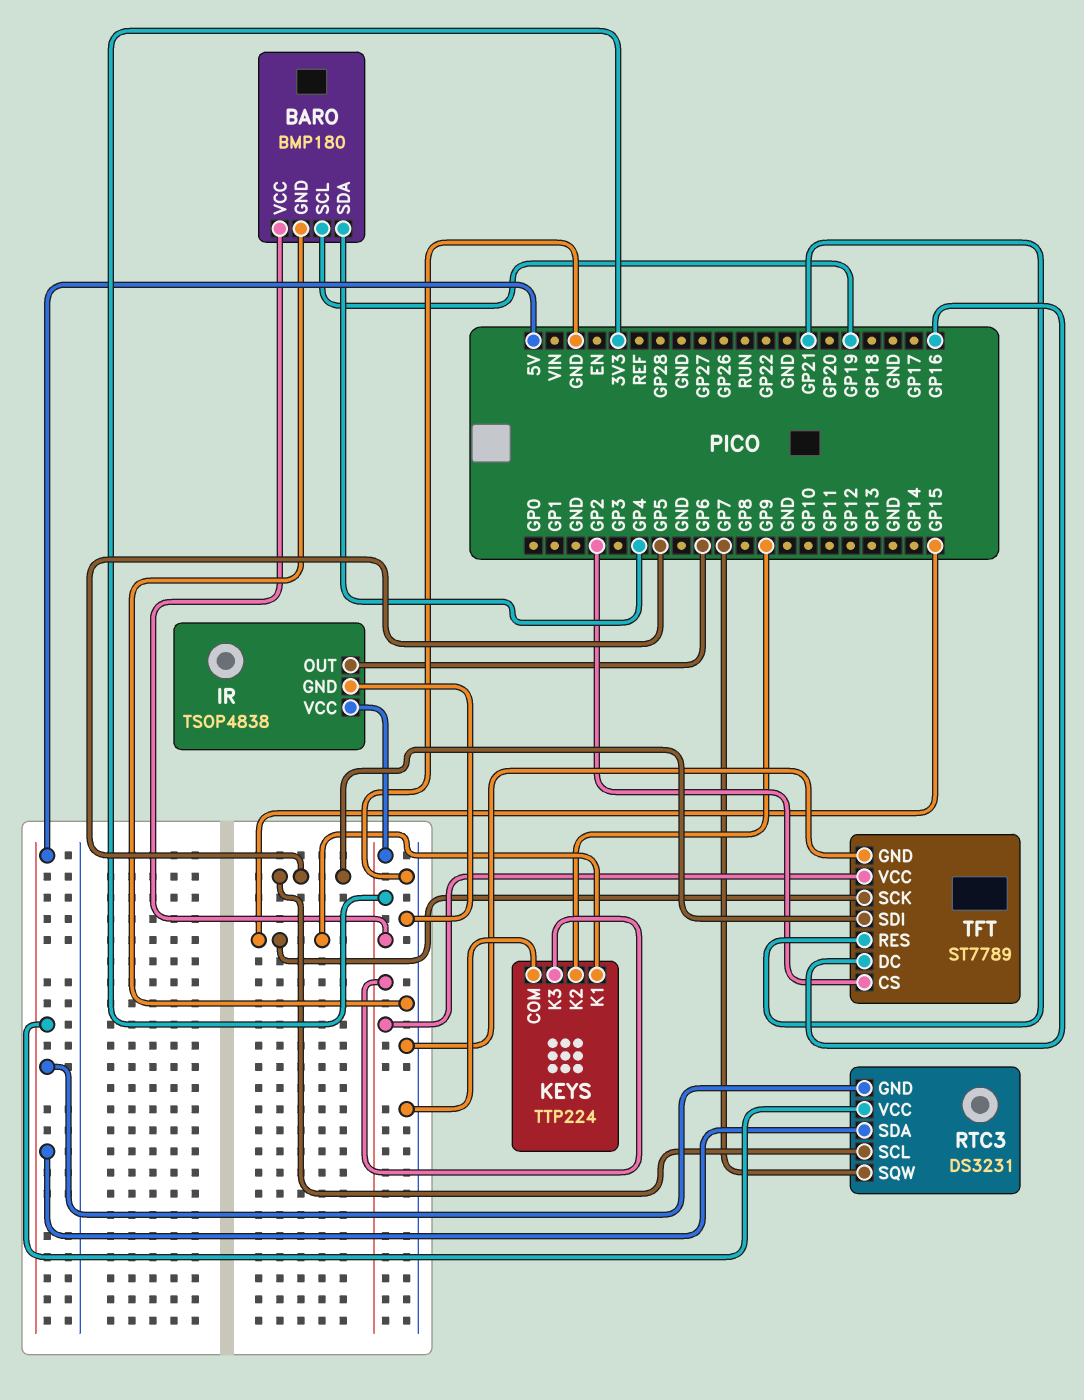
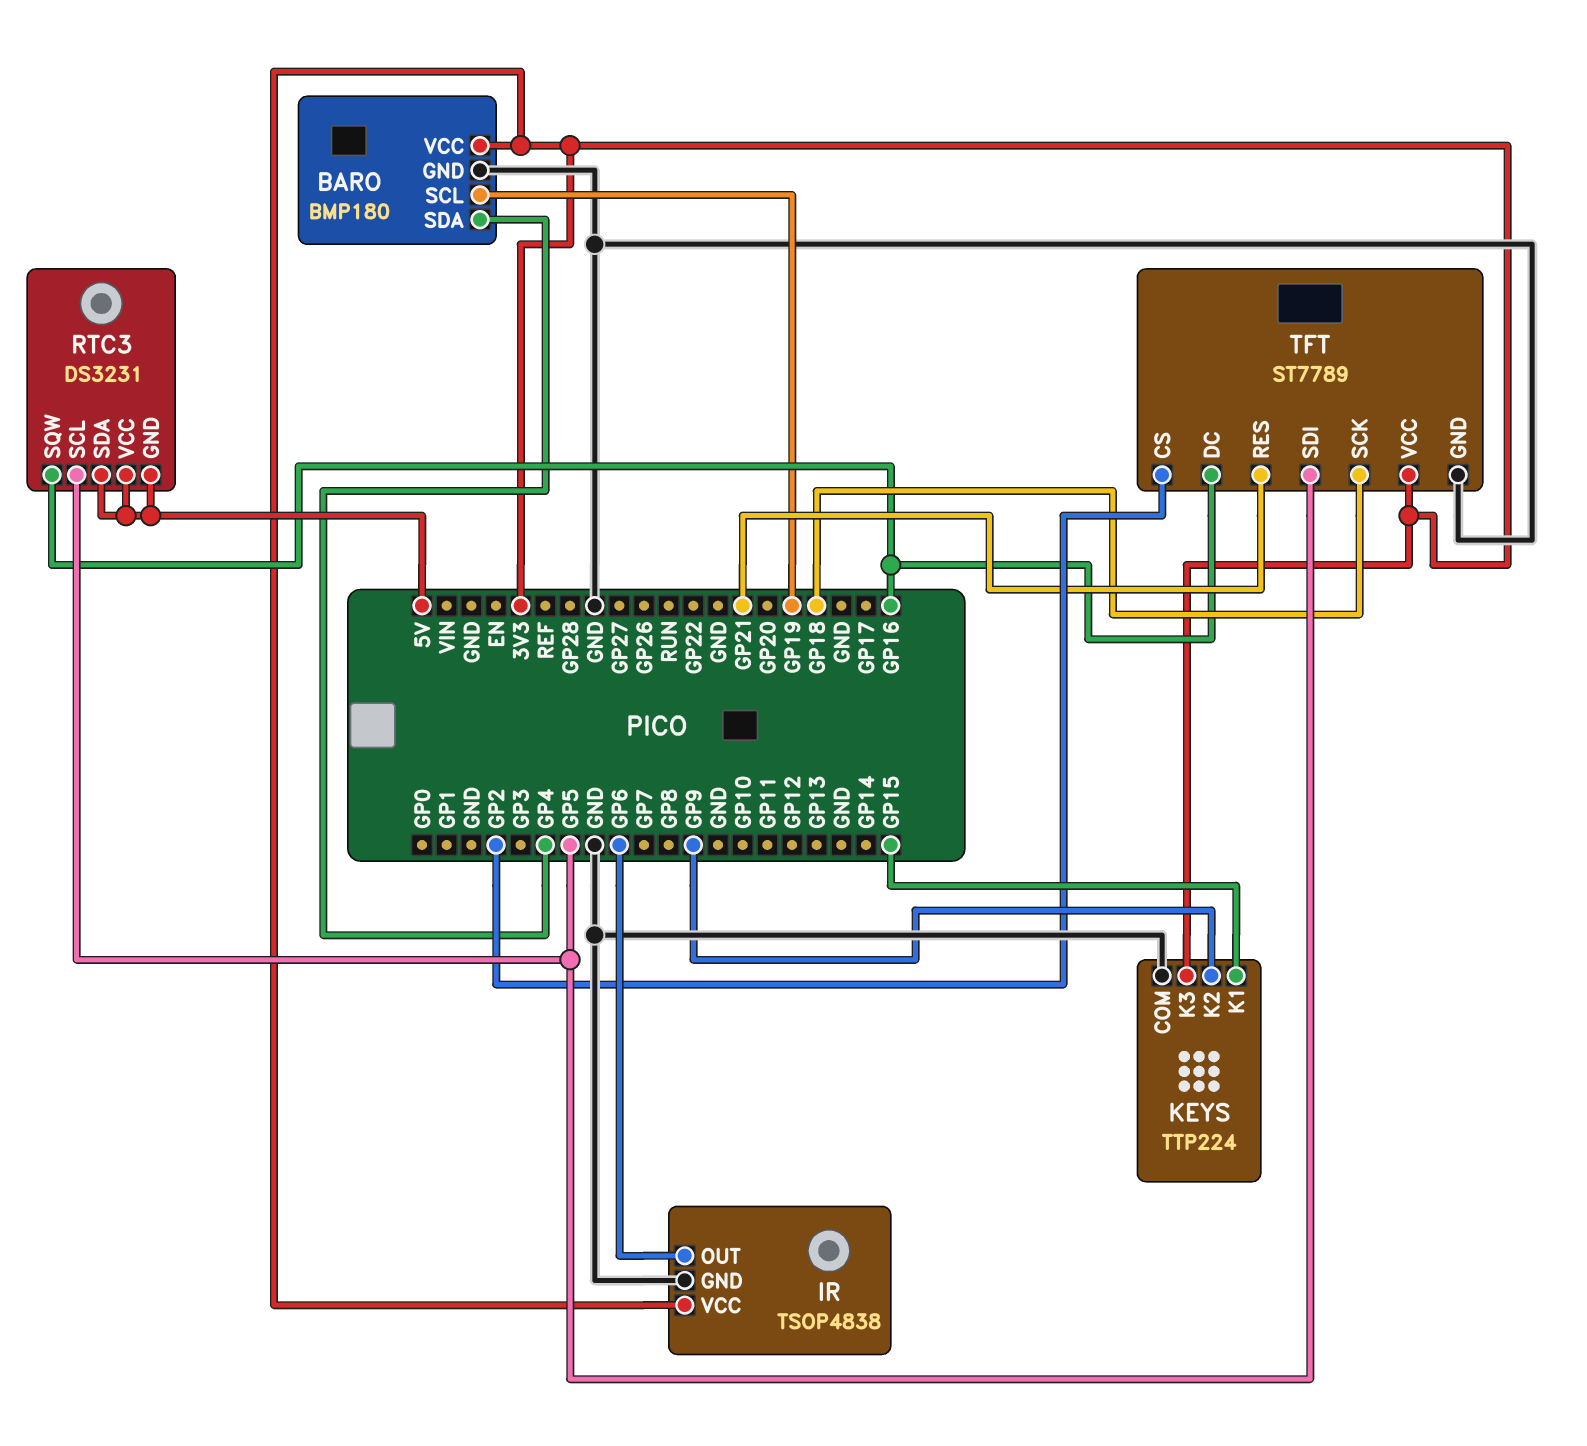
RTC3 pin SQW: GP7 -> GP16
TFT pin SCK: GP15 -> GP18

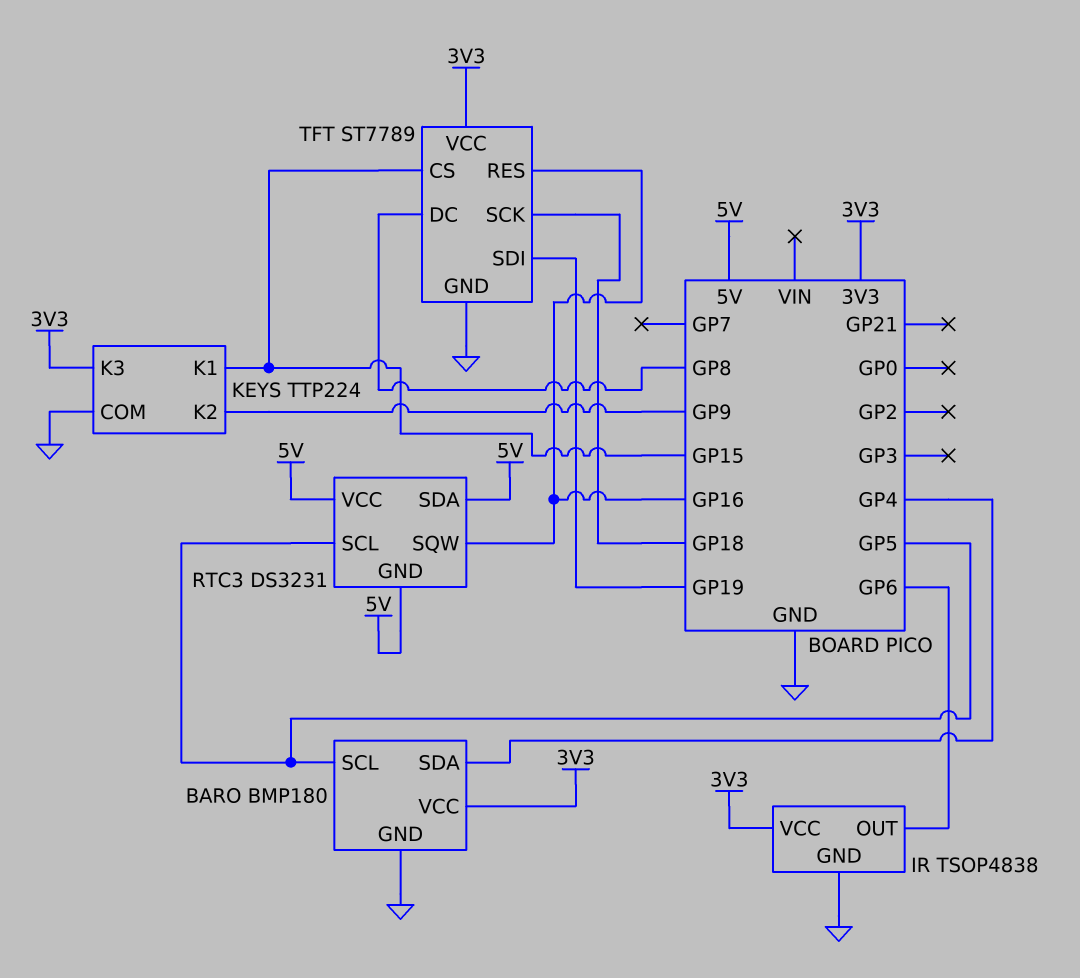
BARO pin SCL: GP19 -> GP5
TFT pin CS: GP2 -> GP15
TFT pin DC: GP16 -> GP8
TFT pin RES: GP21 -> GP16
TFT pin SDI: GP5 -> GP19

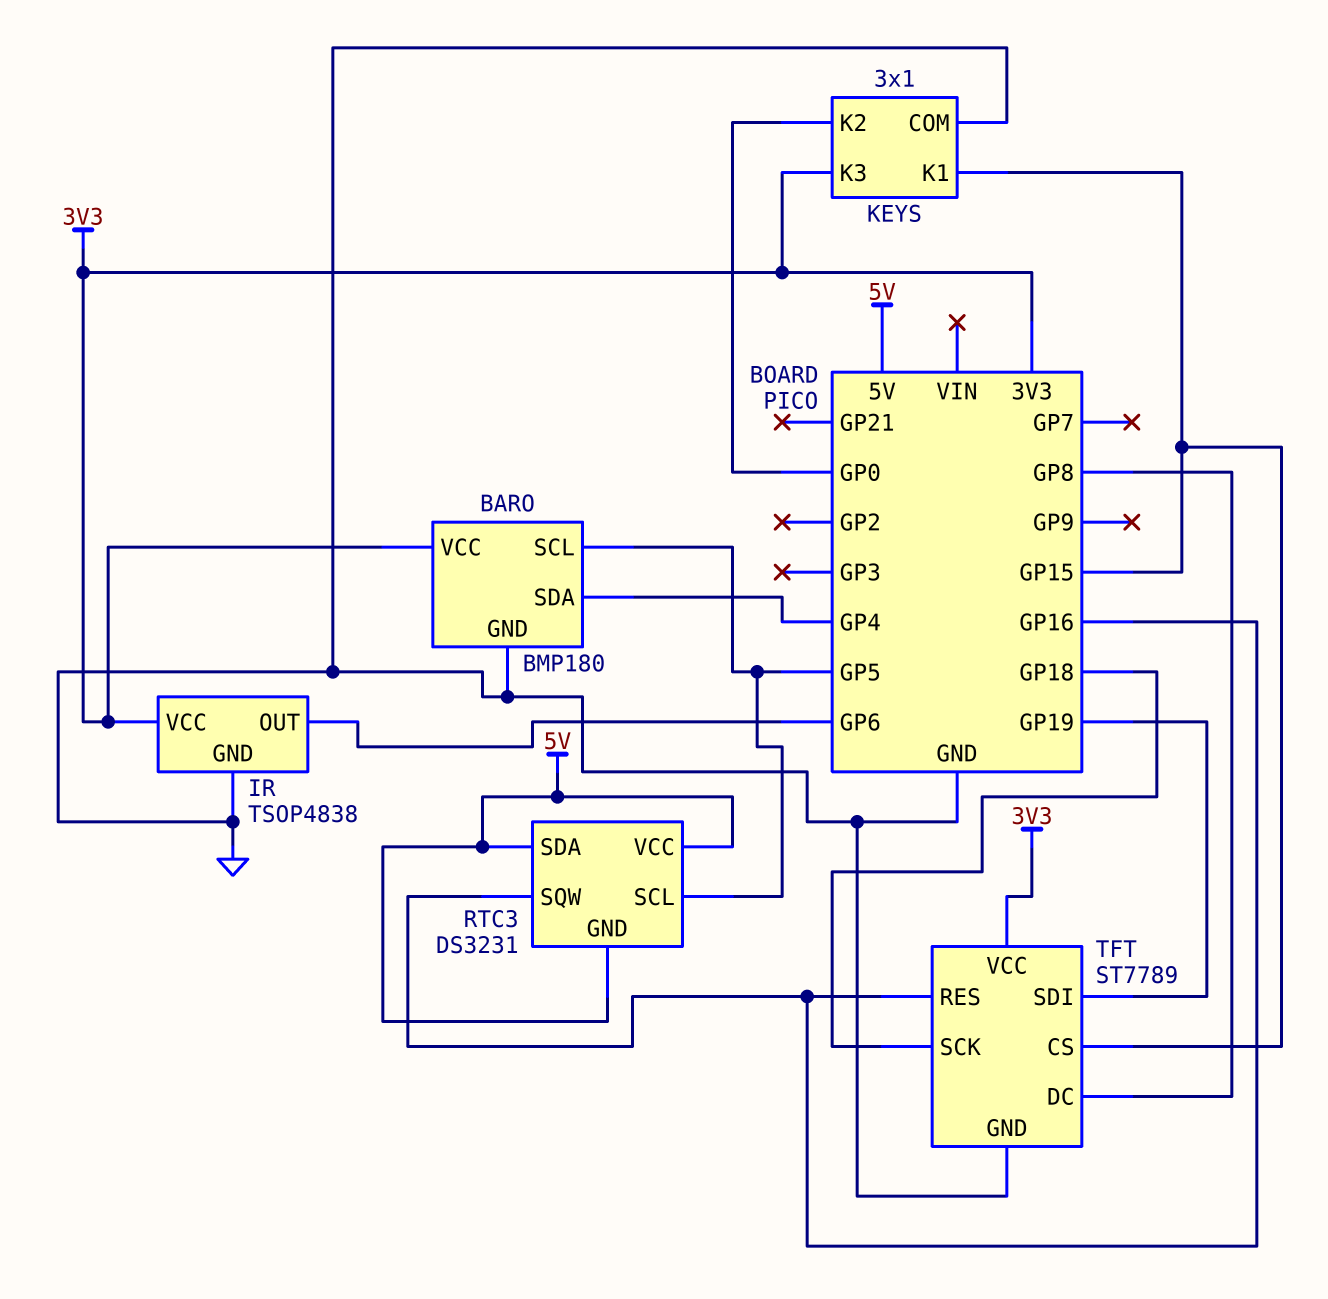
KEYS: TTP224 -> 3x1
KEYS pin K2: GP9 -> GP0

